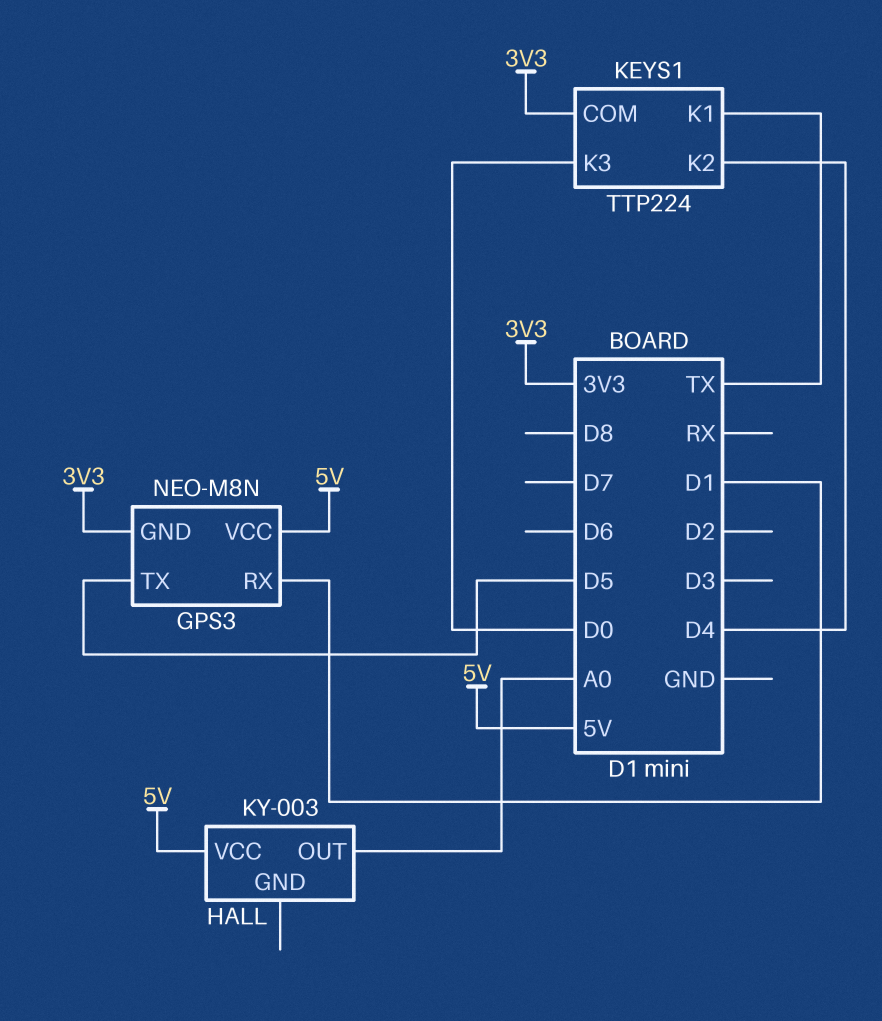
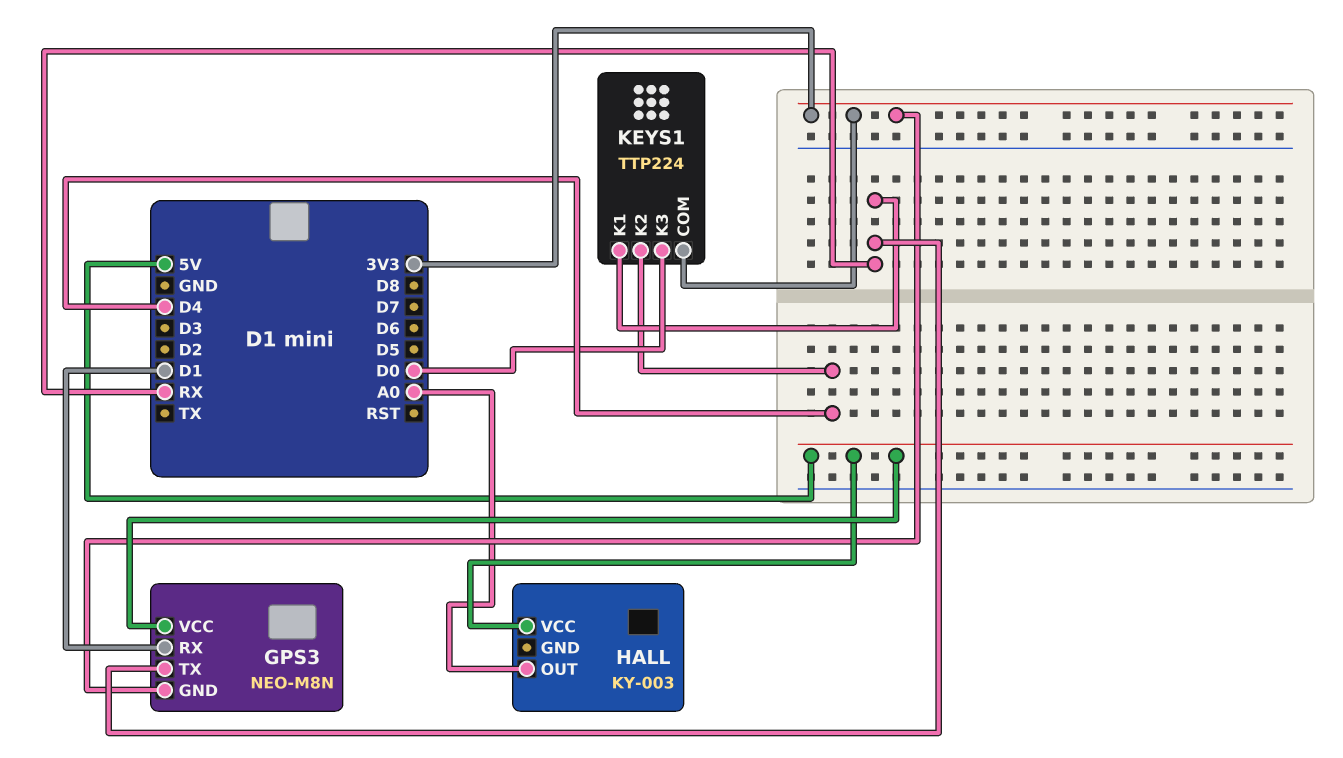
GPS3 pin TX: D5 -> RX
KEYS1 pin K1: TX -> RX

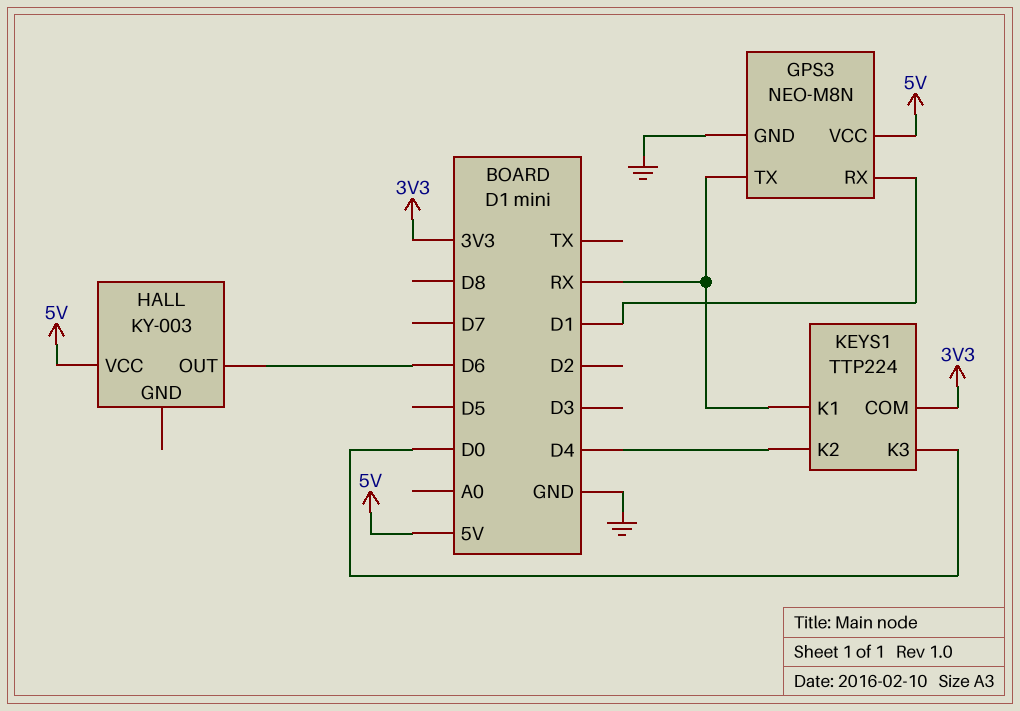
GPS3 pin GND: 3V3 -> GND
HALL pin OUT: A0 -> D6

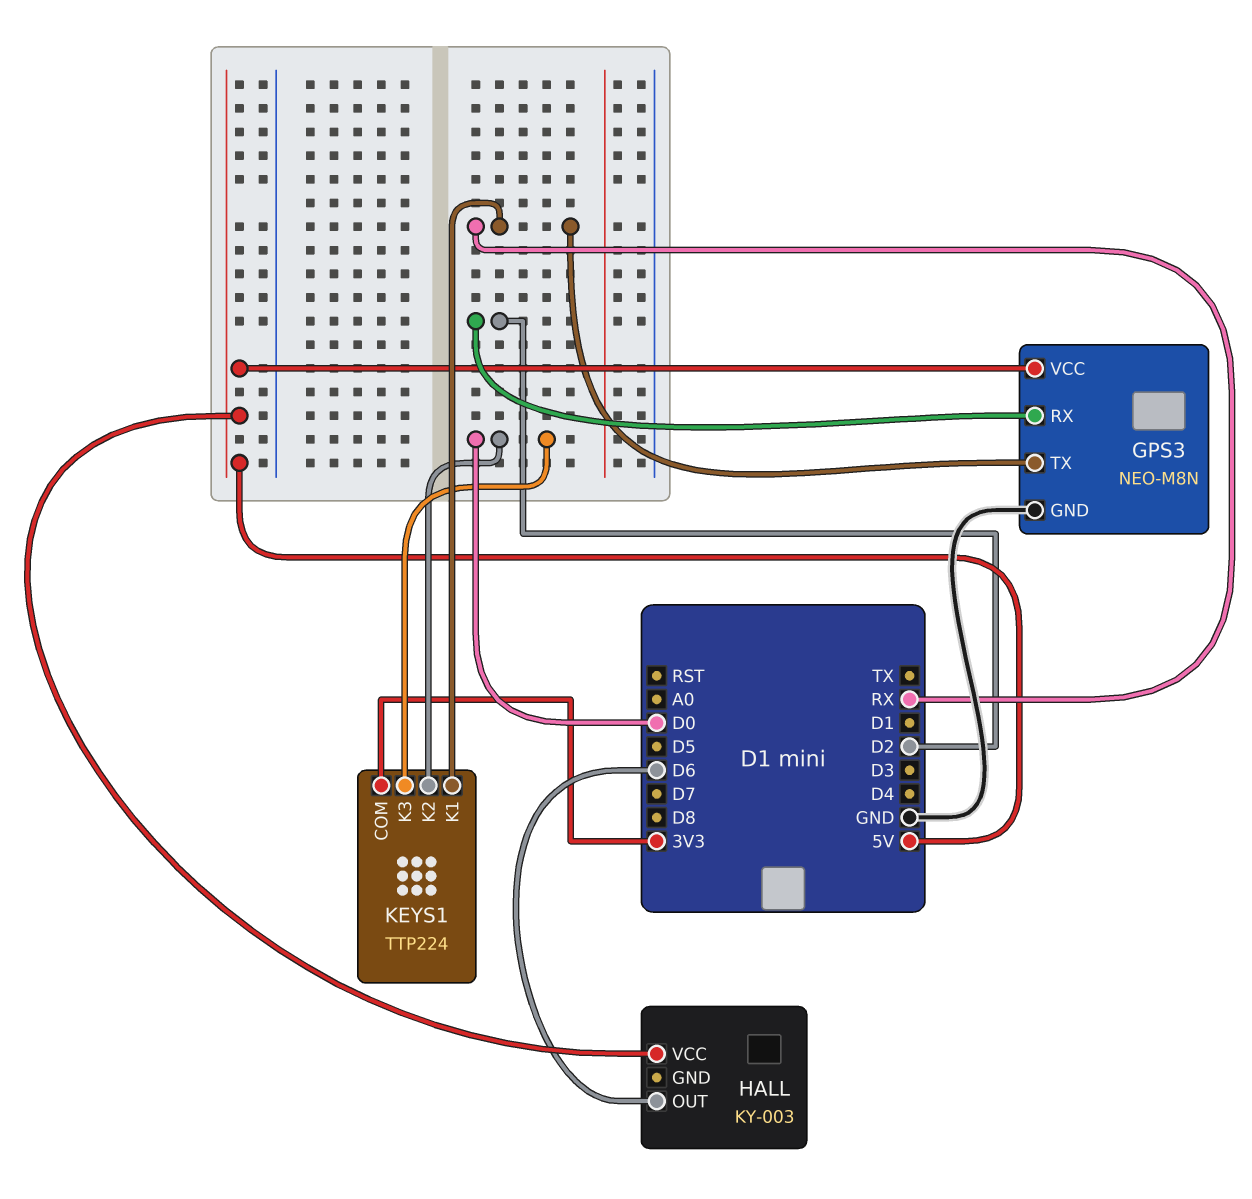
GPS3 pin RX: D1 -> D2
KEYS1 pin K2: D4 -> D0

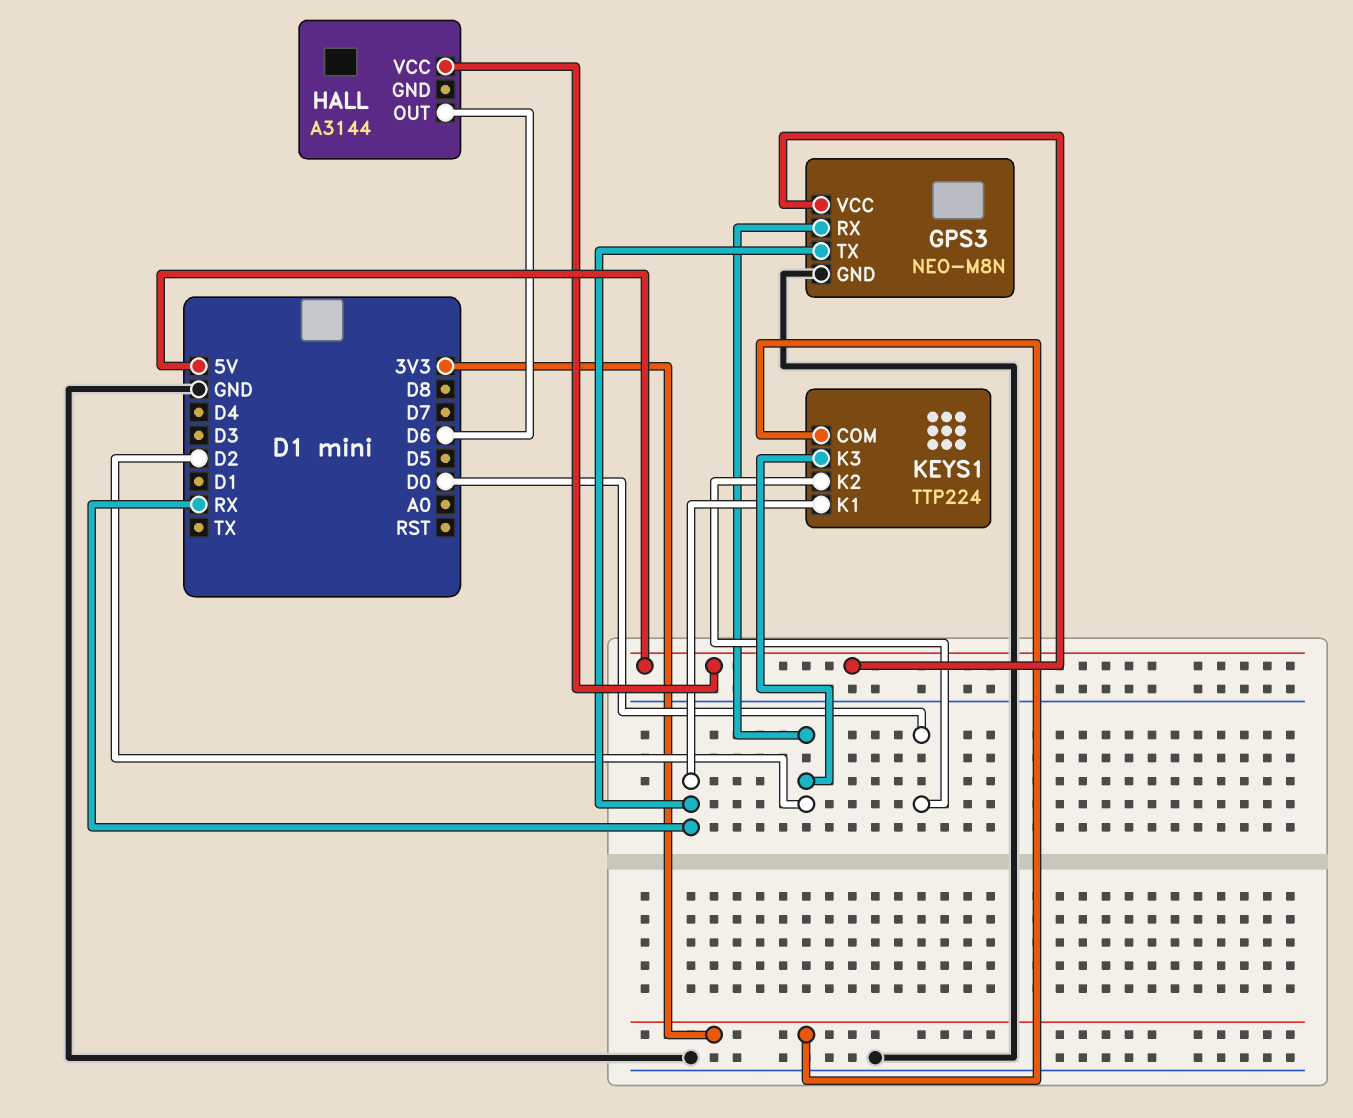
HALL: KY-003 -> A3144
KEYS1 pin K3: D0 -> D2

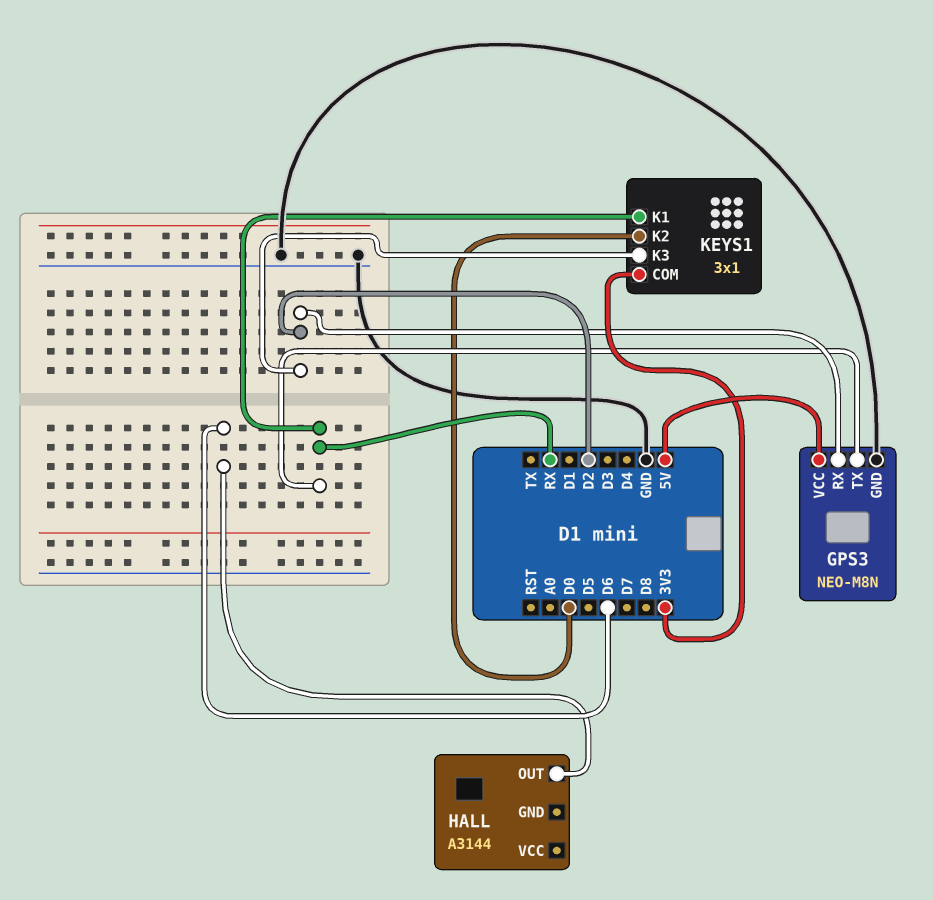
HALL pin VCC: 5V -> none
KEYS1: TTP224 -> 3x1

